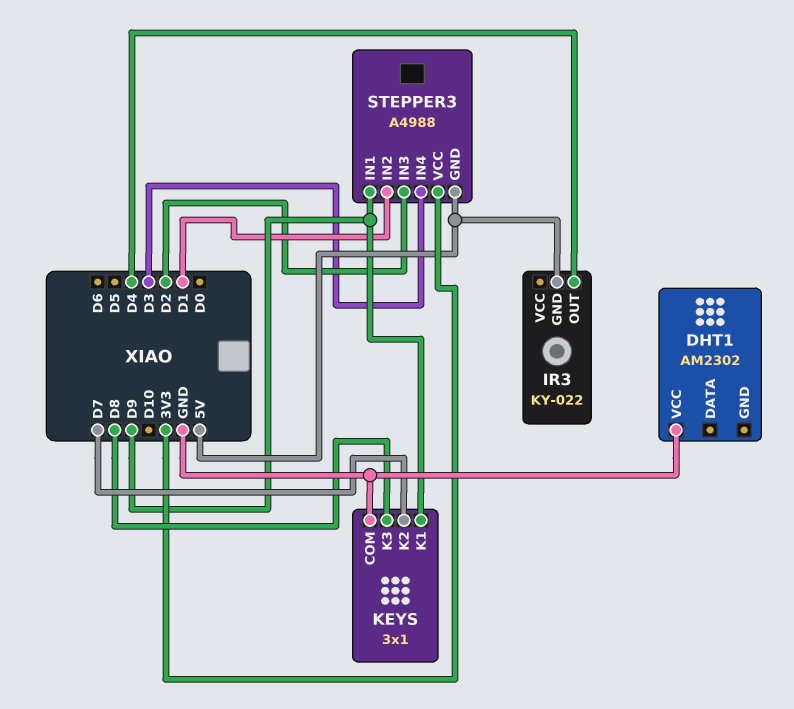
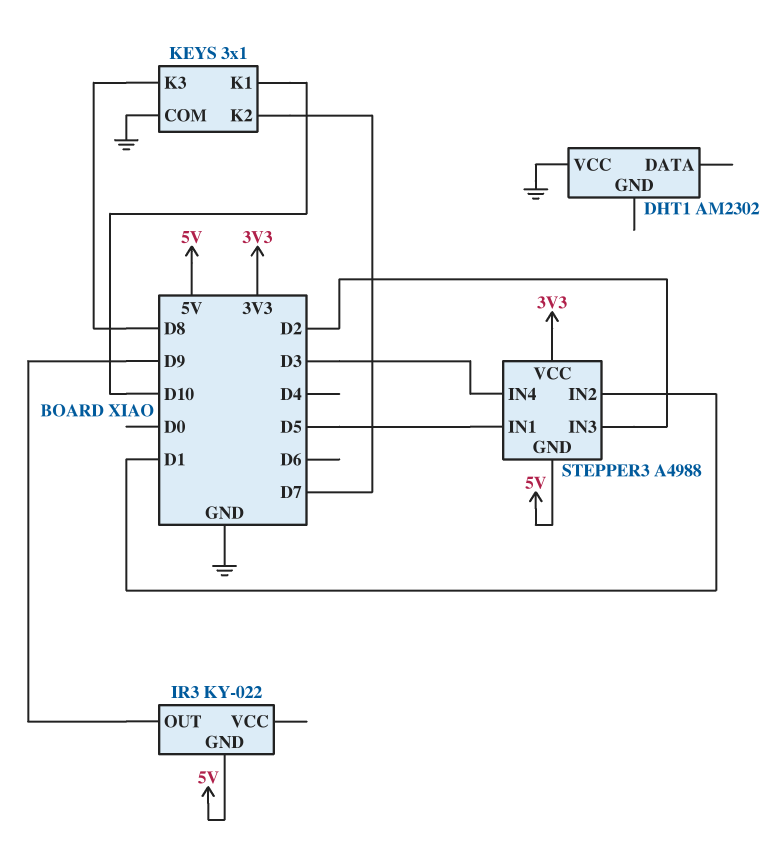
IR3 pin OUT: D4 -> D9
KEYS pin K1: D9 -> D10
STEPPER3 pin IN1: D9 -> D5

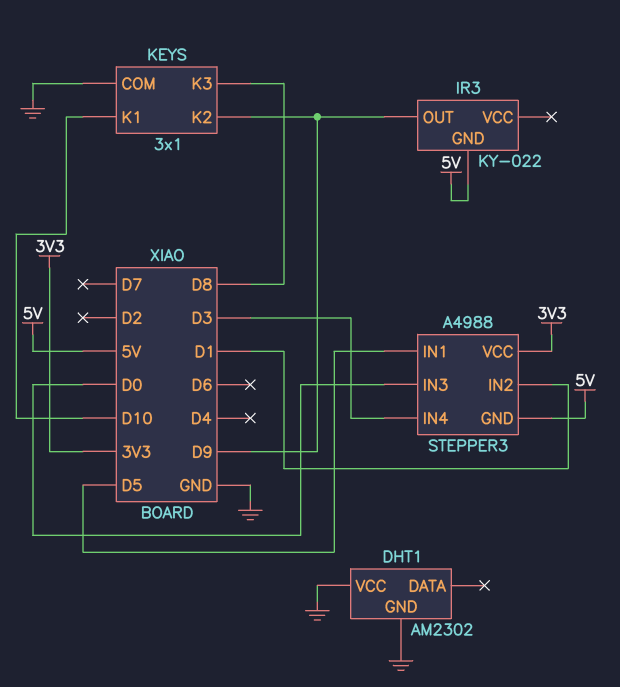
DHT1 pin GND: none -> GND
KEYS pin K2: D7 -> D9
STEPPER3 pin IN3: D2 -> D0

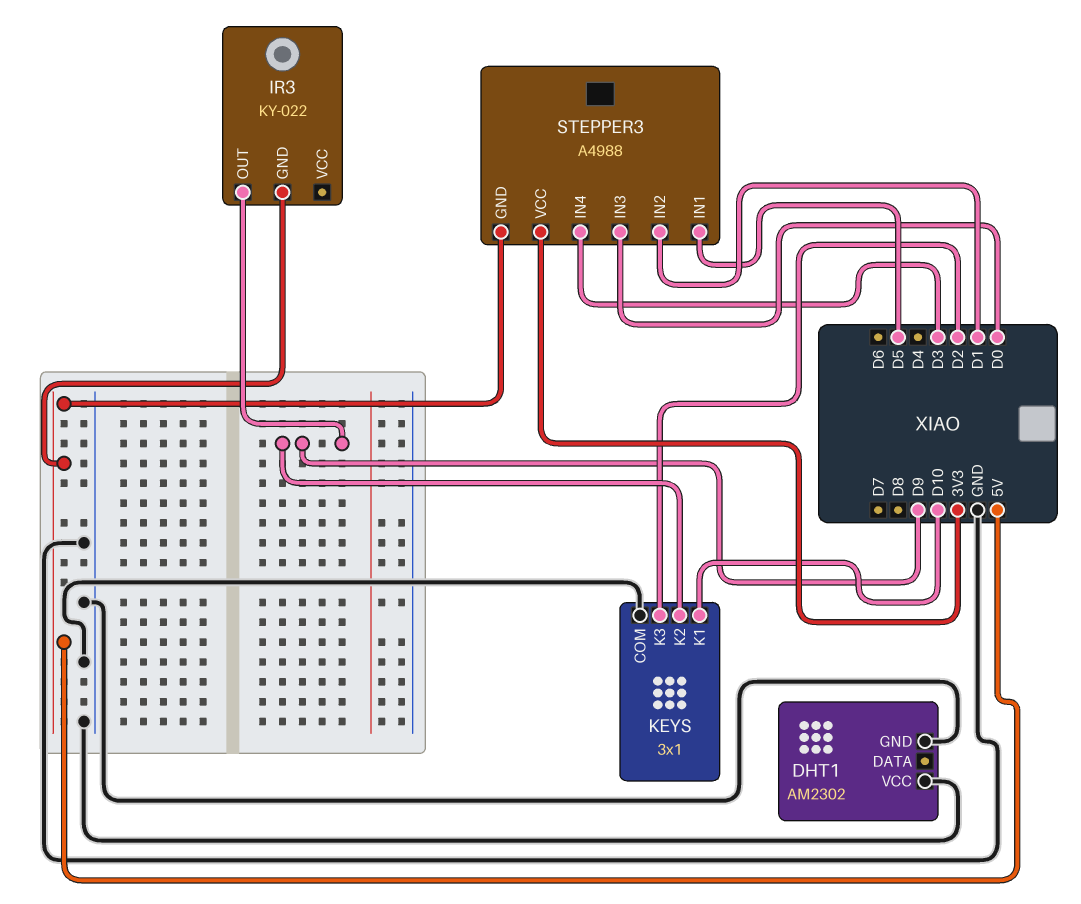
KEYS pin K3: D8 -> D2

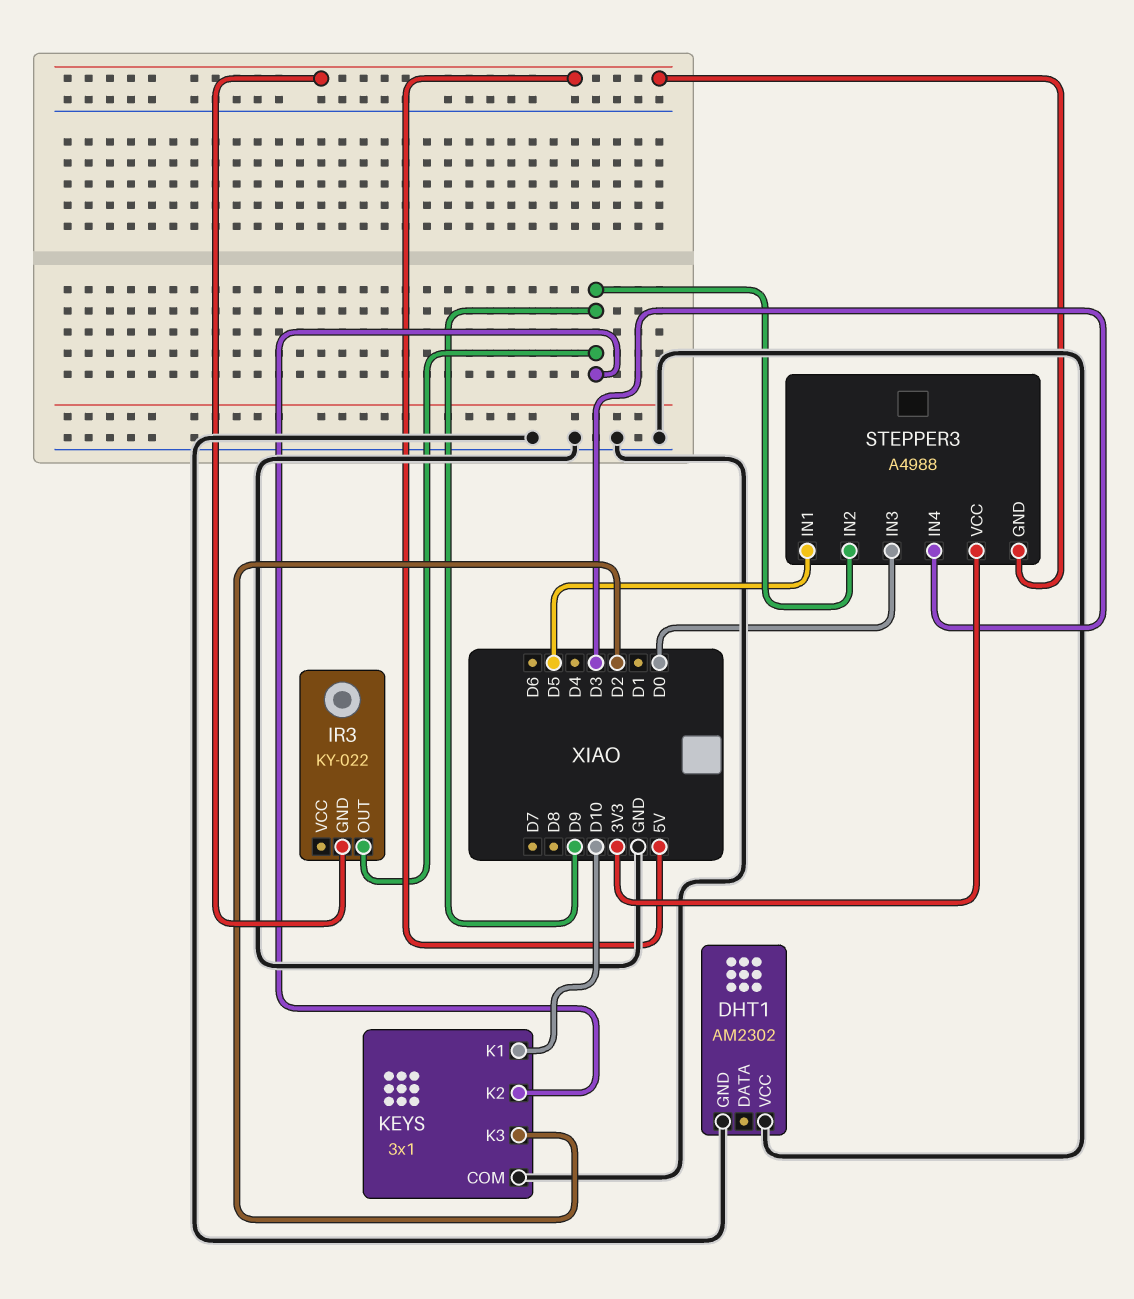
STEPPER3 pin IN2: D1 -> D9

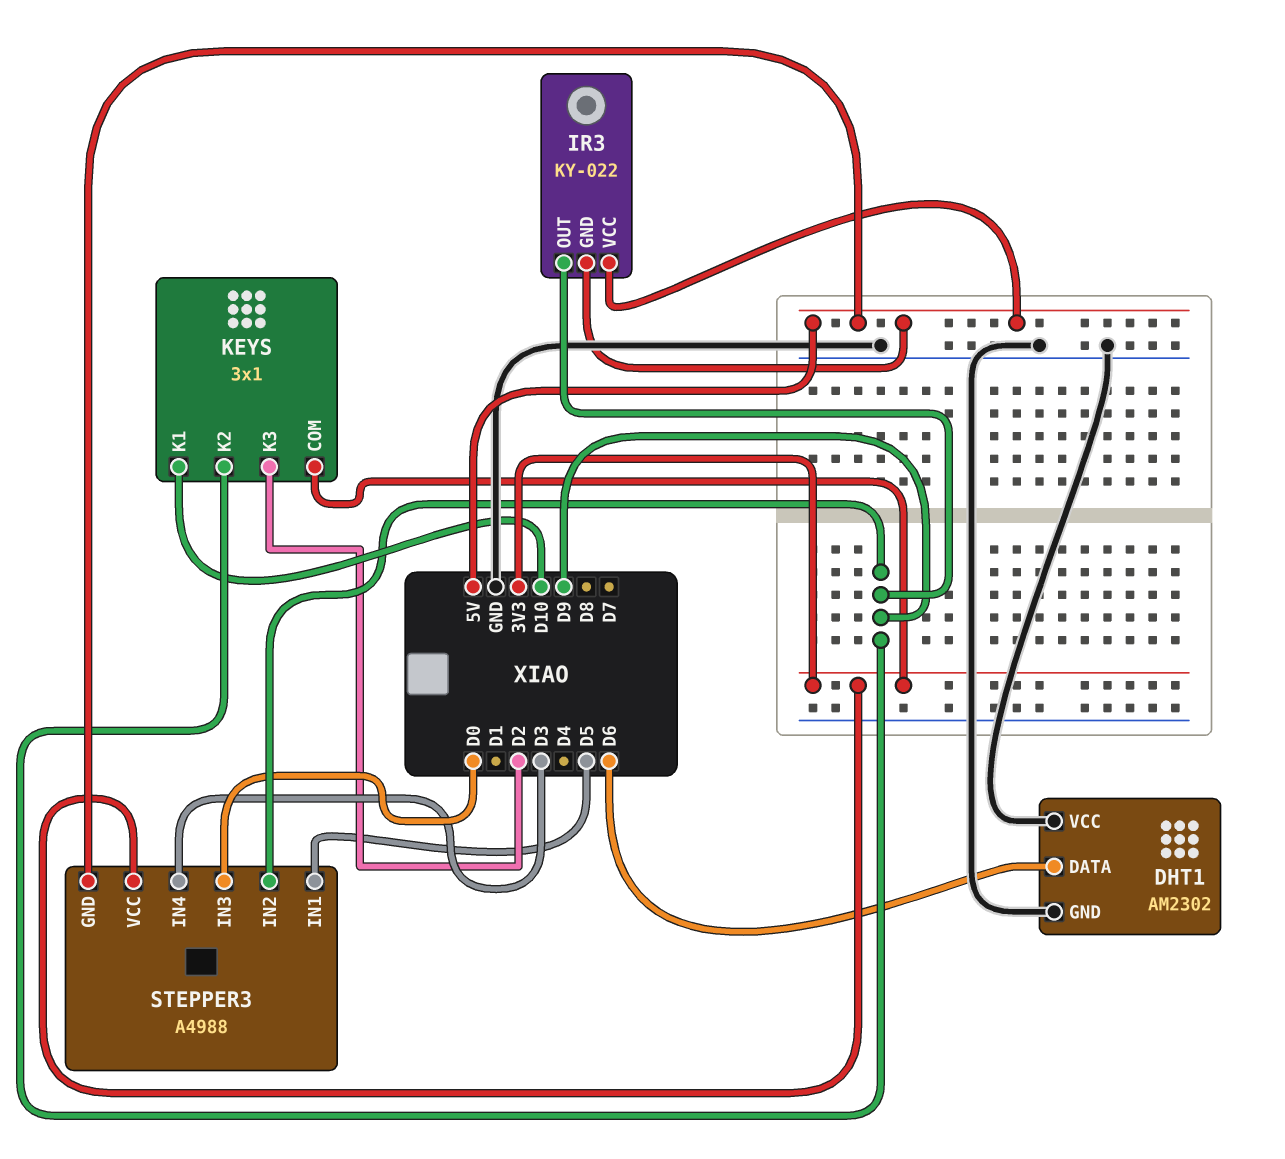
DHT1 pin DATA: none -> D6
IR3 pin VCC: none -> 5V
KEYS pin COM: GND -> 3V3

